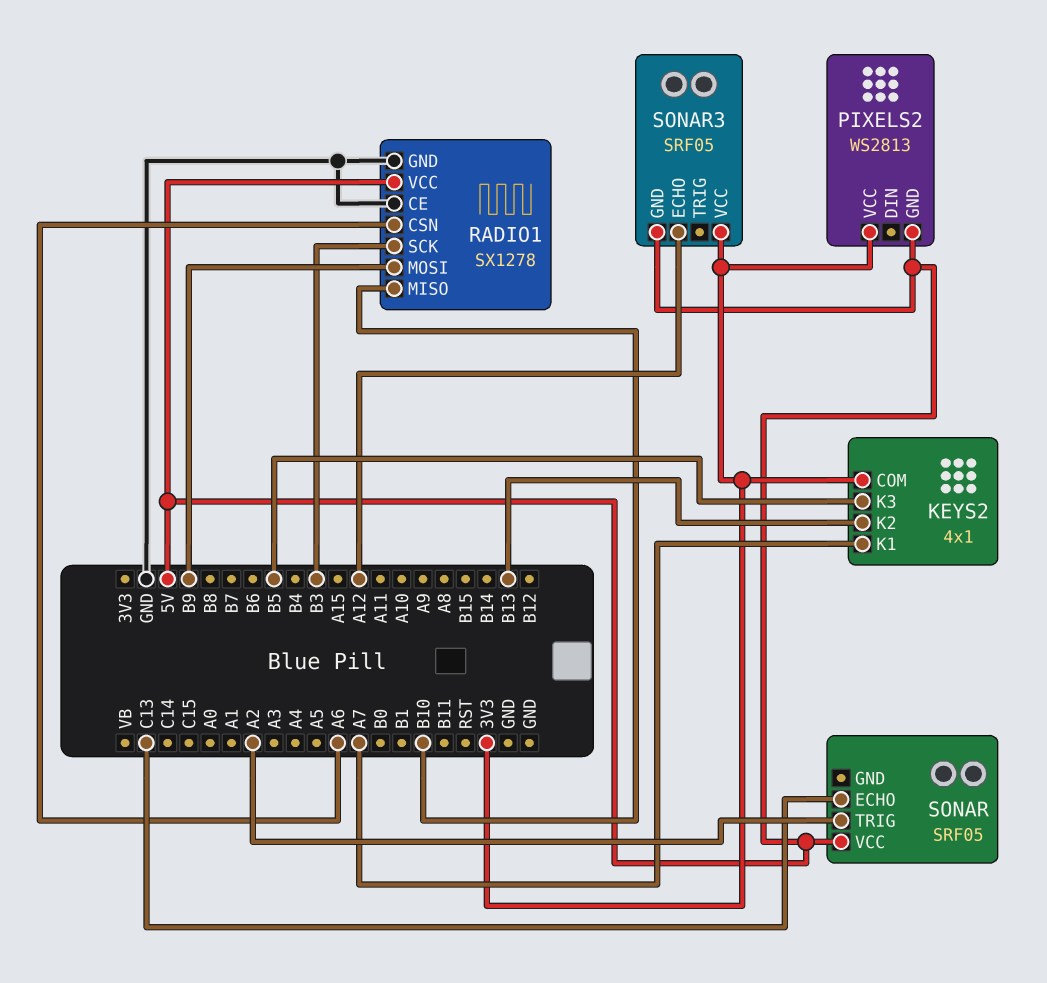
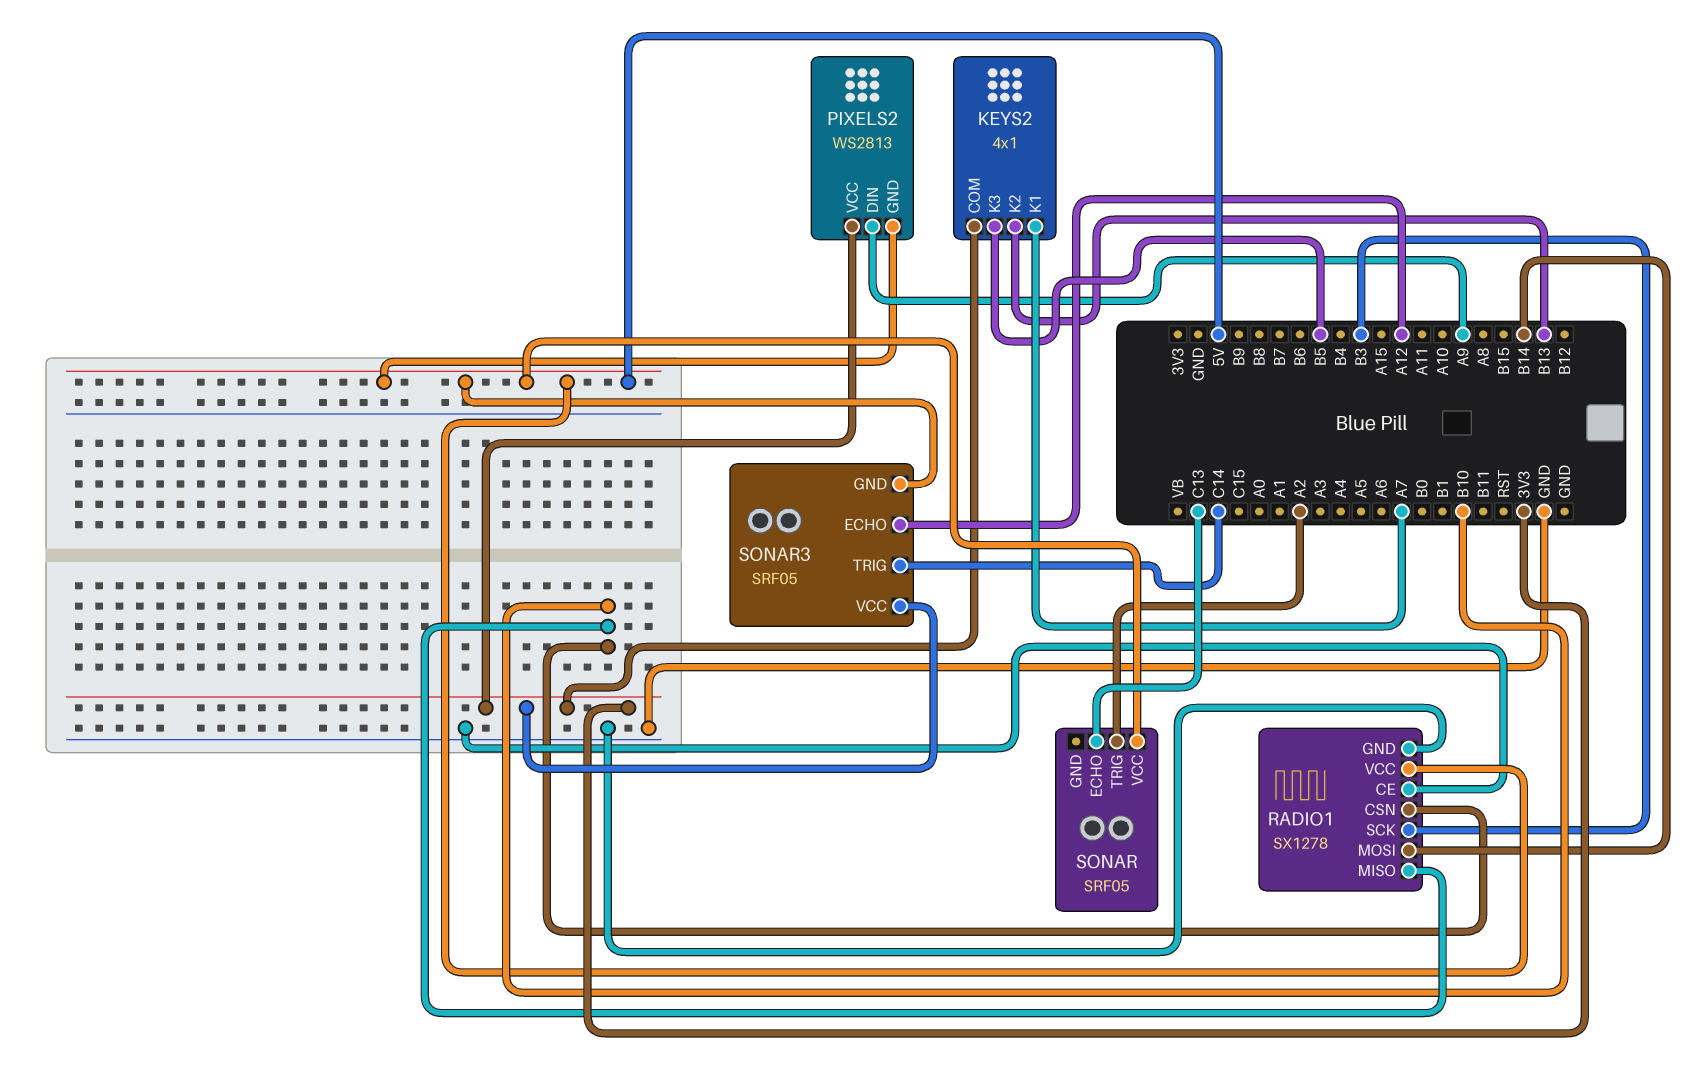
PIXELS2 pin DIN: none -> A9
RADIO1 pin CSN: A6 -> B10
RADIO1 pin MOSI: B9 -> B14
SONAR3 pin TRIG: none -> C14

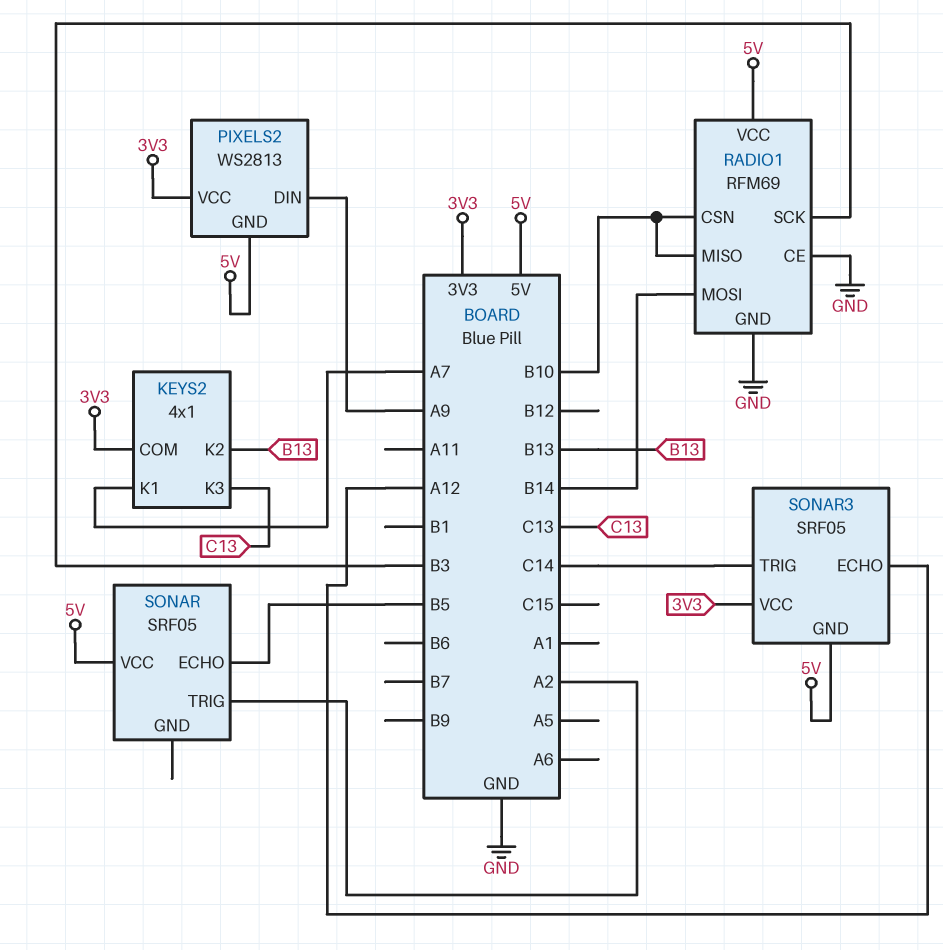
KEYS2 pin K3: B5 -> C13
RADIO1: SX1278 -> RFM69
SONAR pin ECHO: C13 -> B5

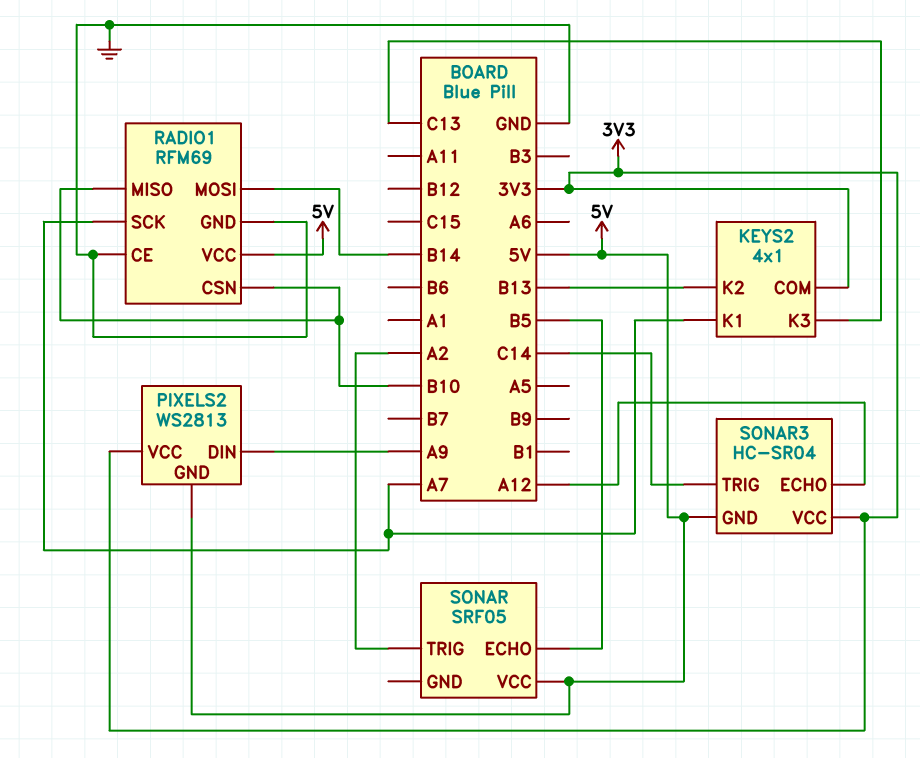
RADIO1 pin SCK: B3 -> A7
SONAR3: SRF05 -> HC-SR04

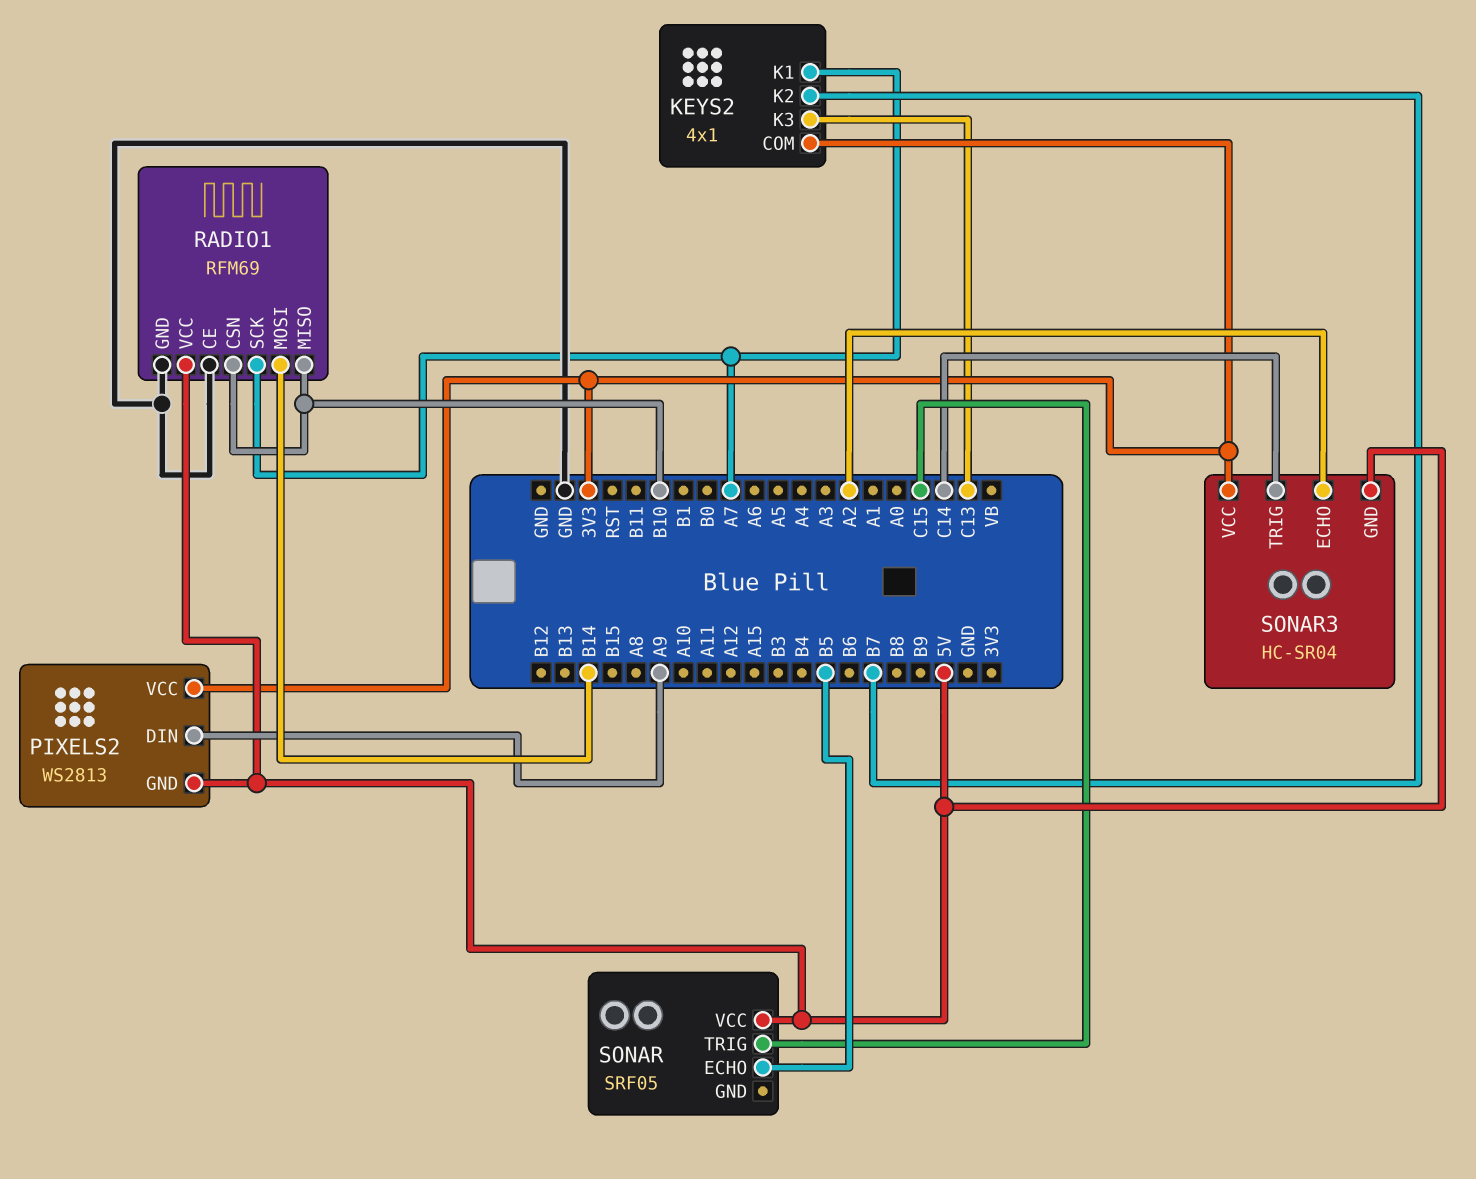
KEYS2 pin K2: B13 -> B7
SONAR pin TRIG: A2 -> C15
SONAR3 pin ECHO: A12 -> A2

